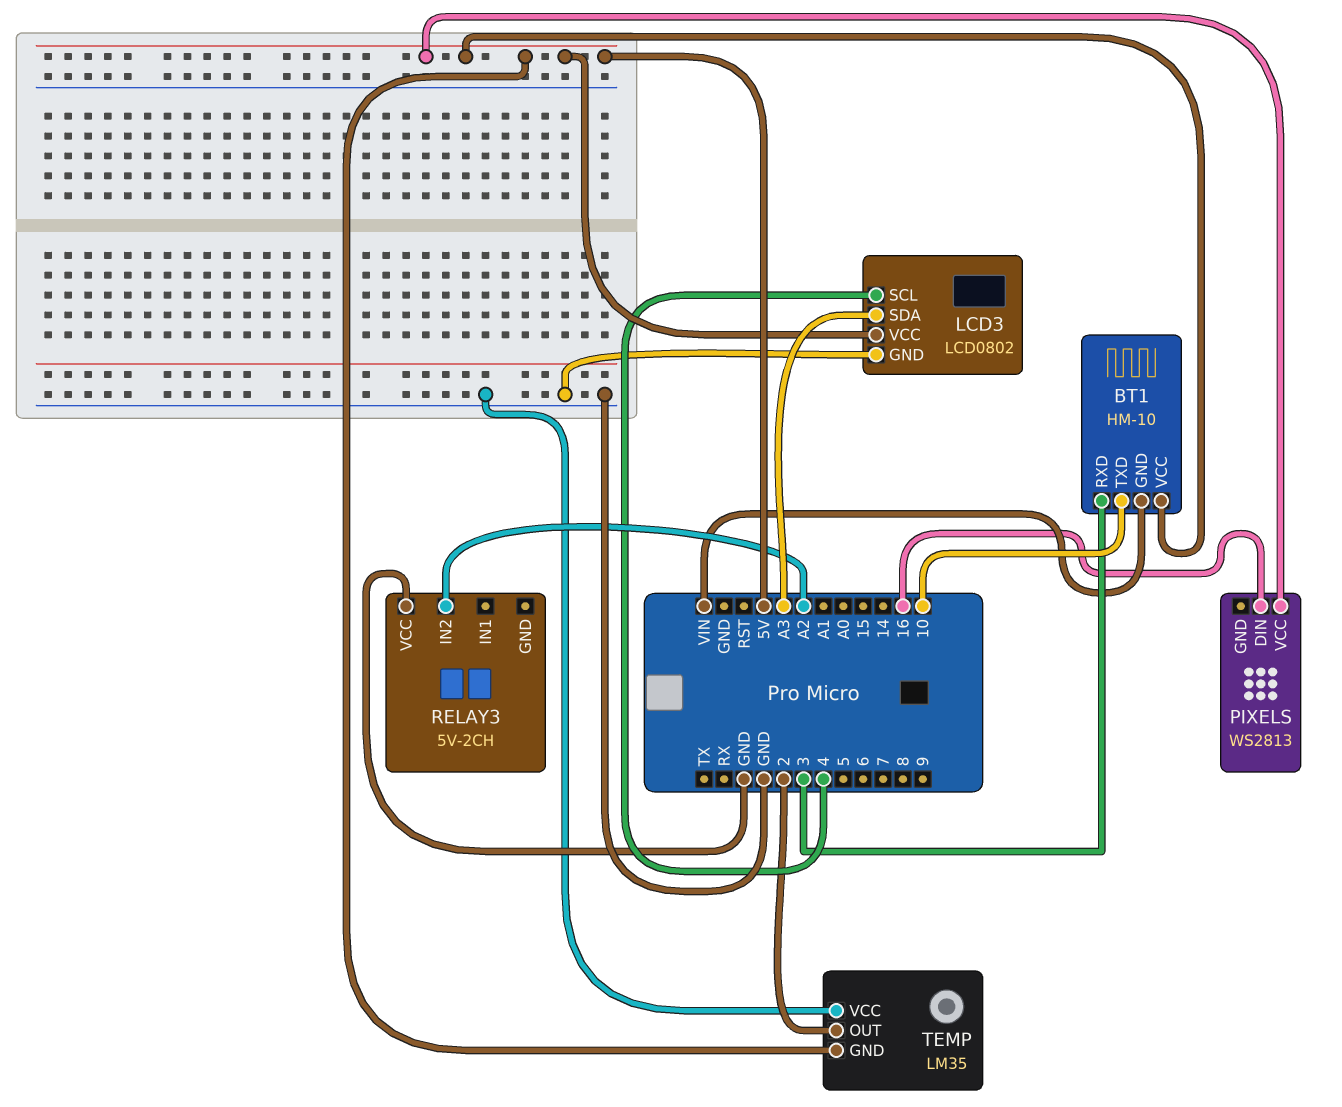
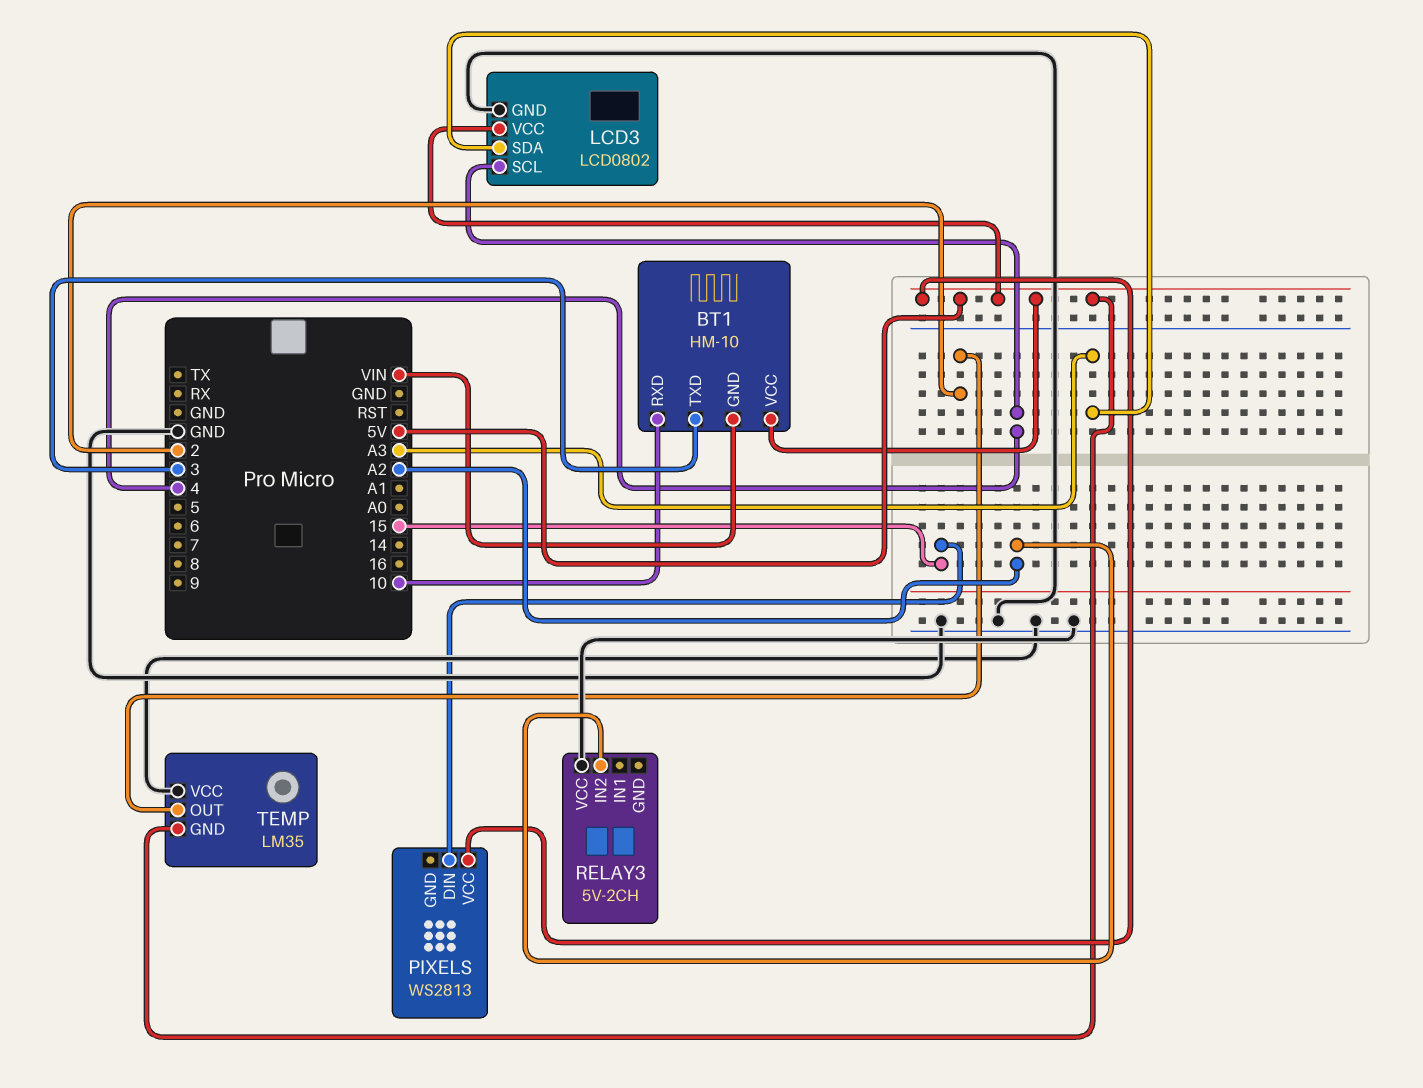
BT1 pin RXD: 3 -> 10
BT1 pin TXD: 10 -> 3
PIXELS pin DIN: 16 -> 15

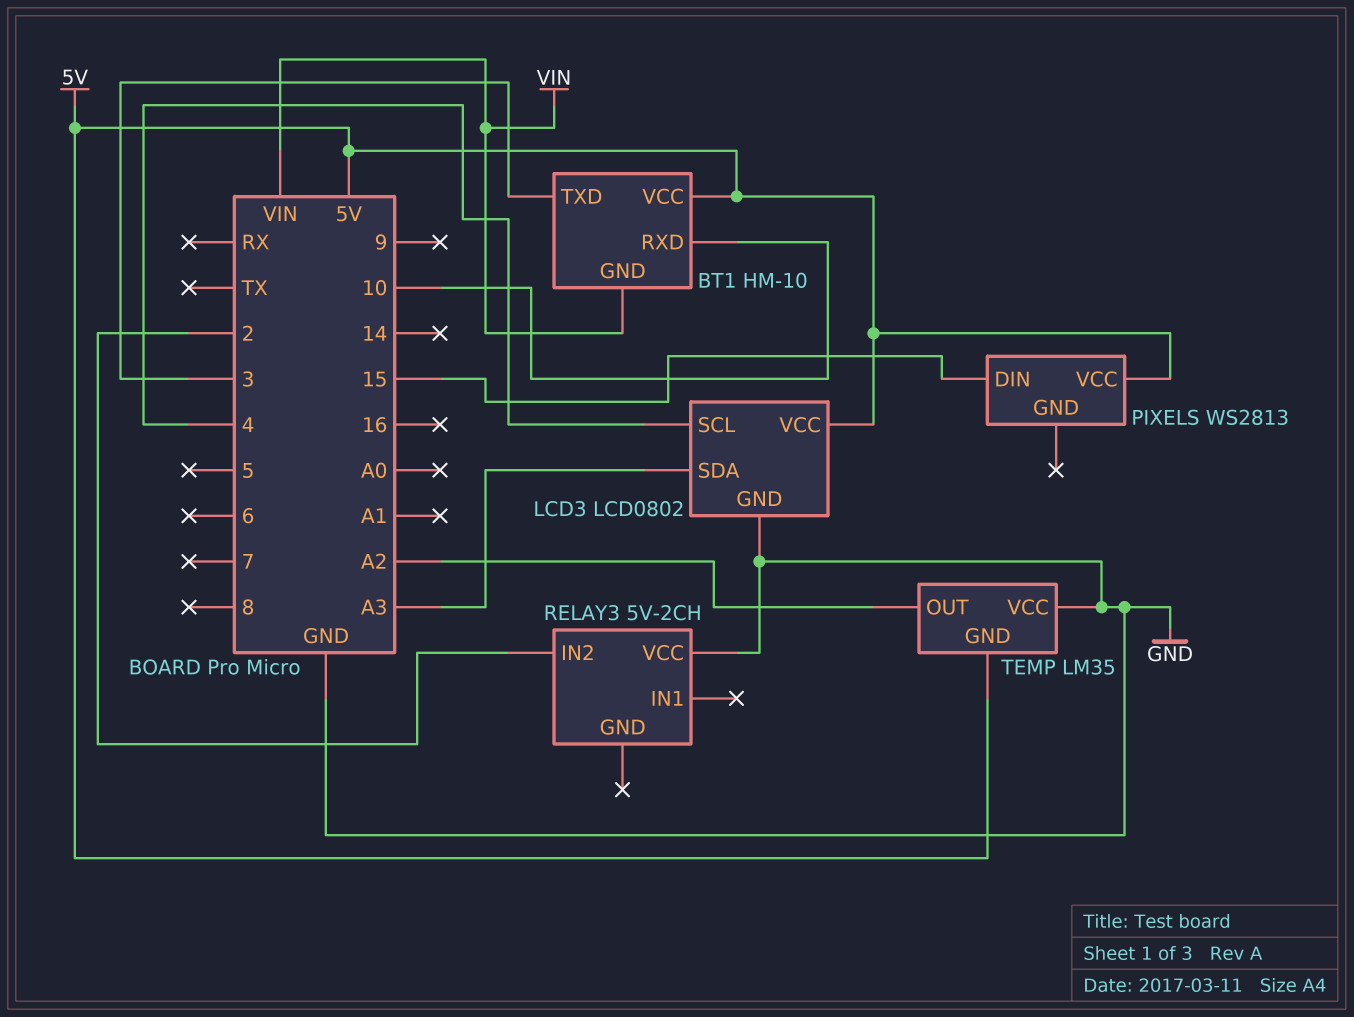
RELAY3 pin IN2: A2 -> 2
TEMP pin OUT: 2 -> A2

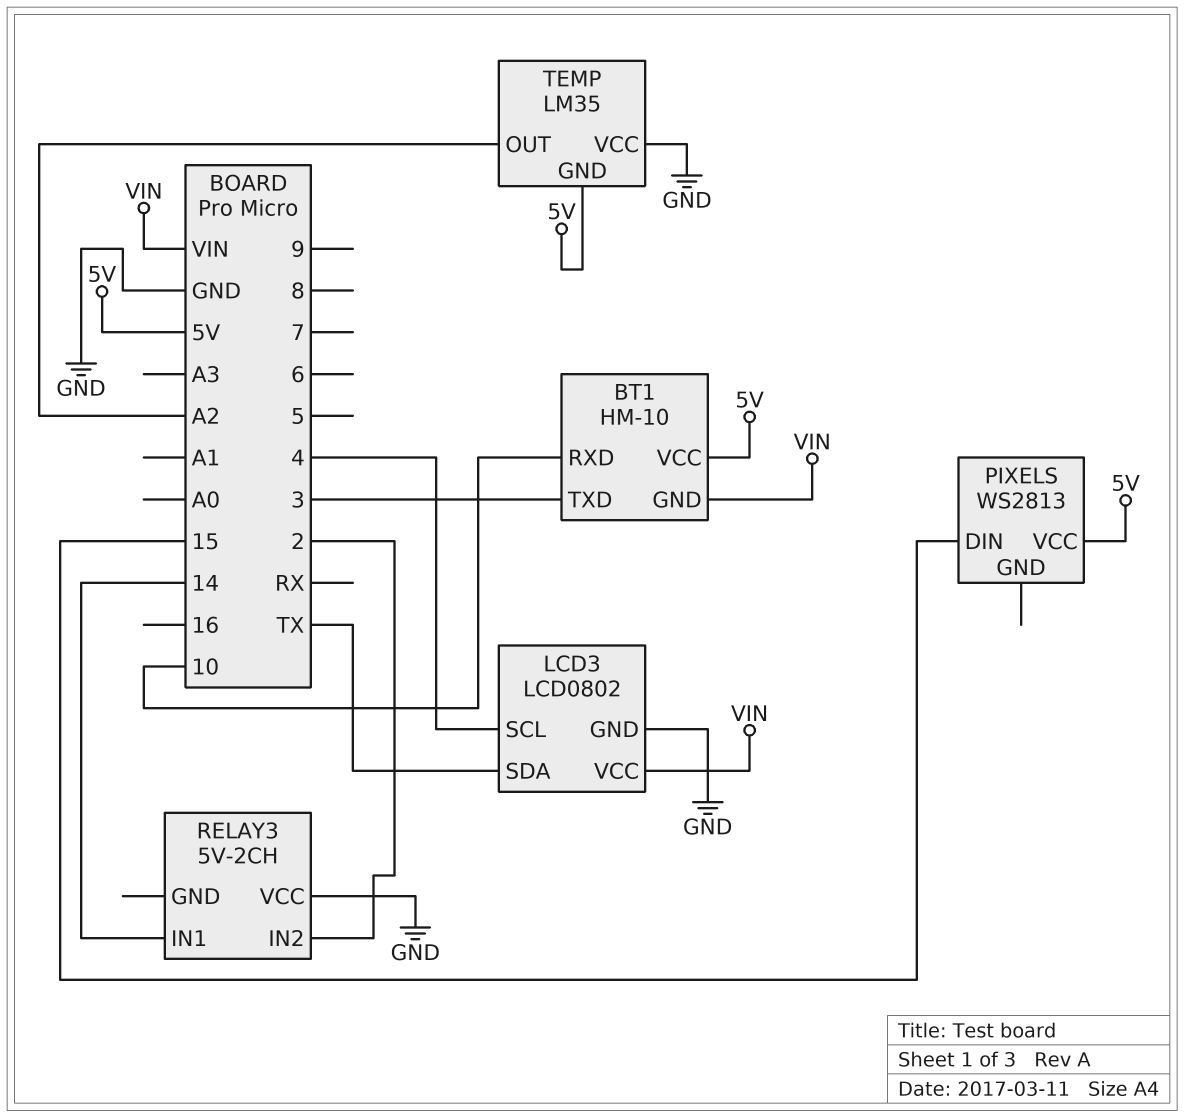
LCD3 pin SDA: A3 -> TX
LCD3 pin VCC: 5V -> VIN
RELAY3 pin IN1: none -> 14

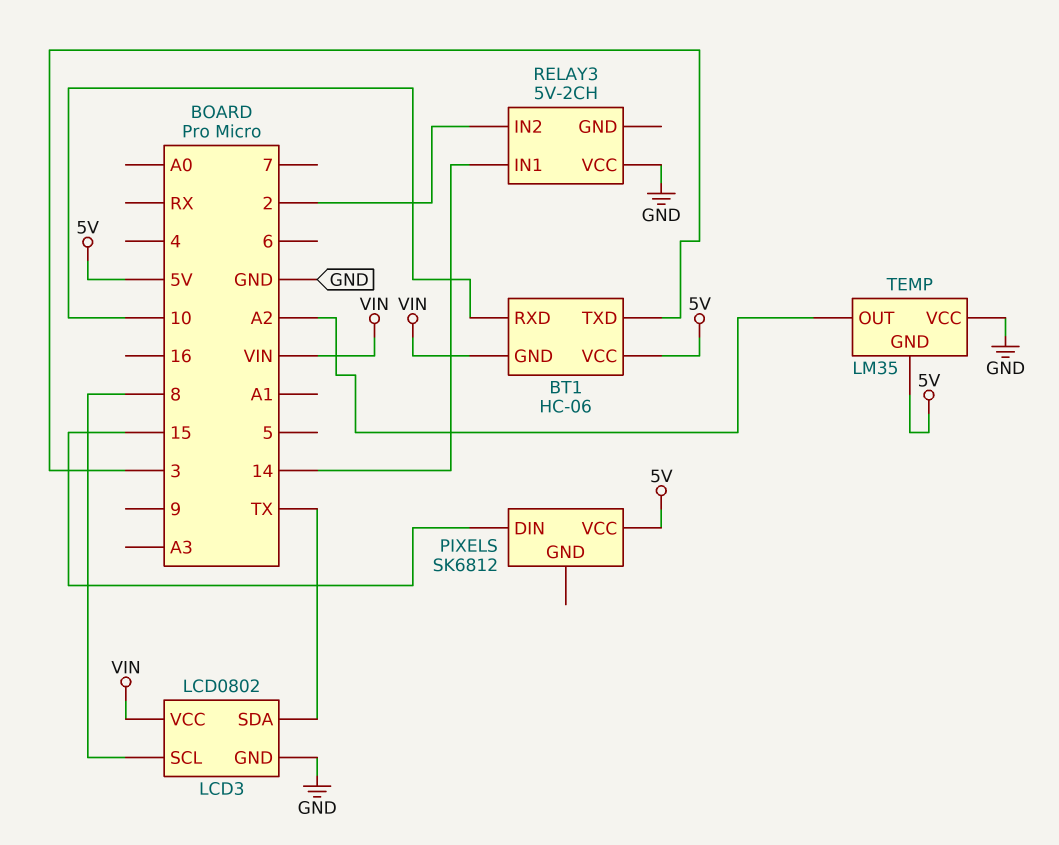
BT1: HM-10 -> HC-06
LCD3 pin SCL: 4 -> 8
PIXELS: WS2813 -> SK6812

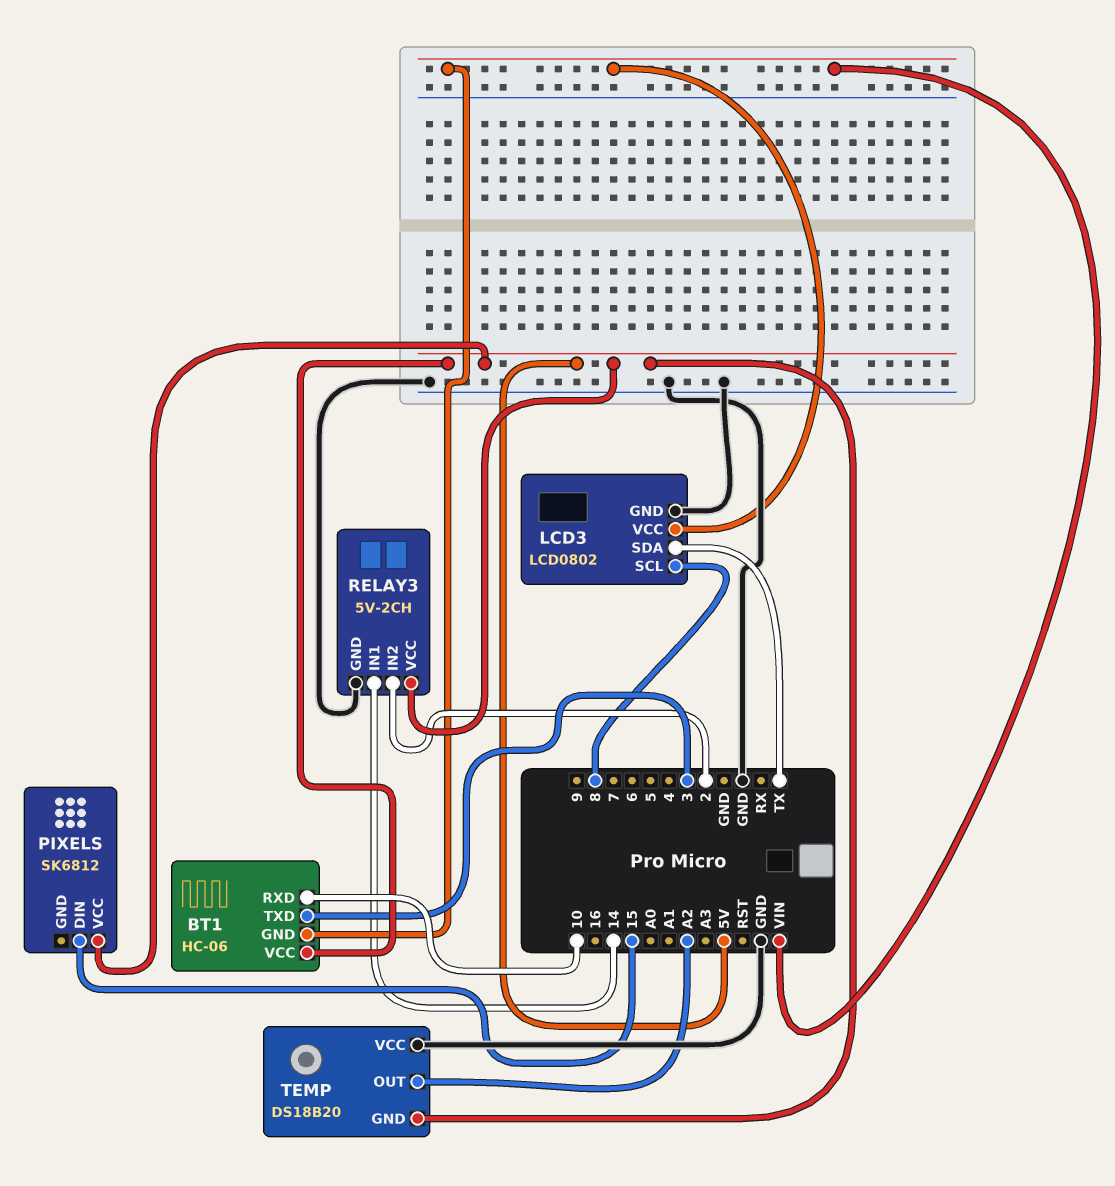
RELAY3 pin GND: none -> GND
RELAY3 pin VCC: GND -> 5V
TEMP: LM35 -> DS18B20

